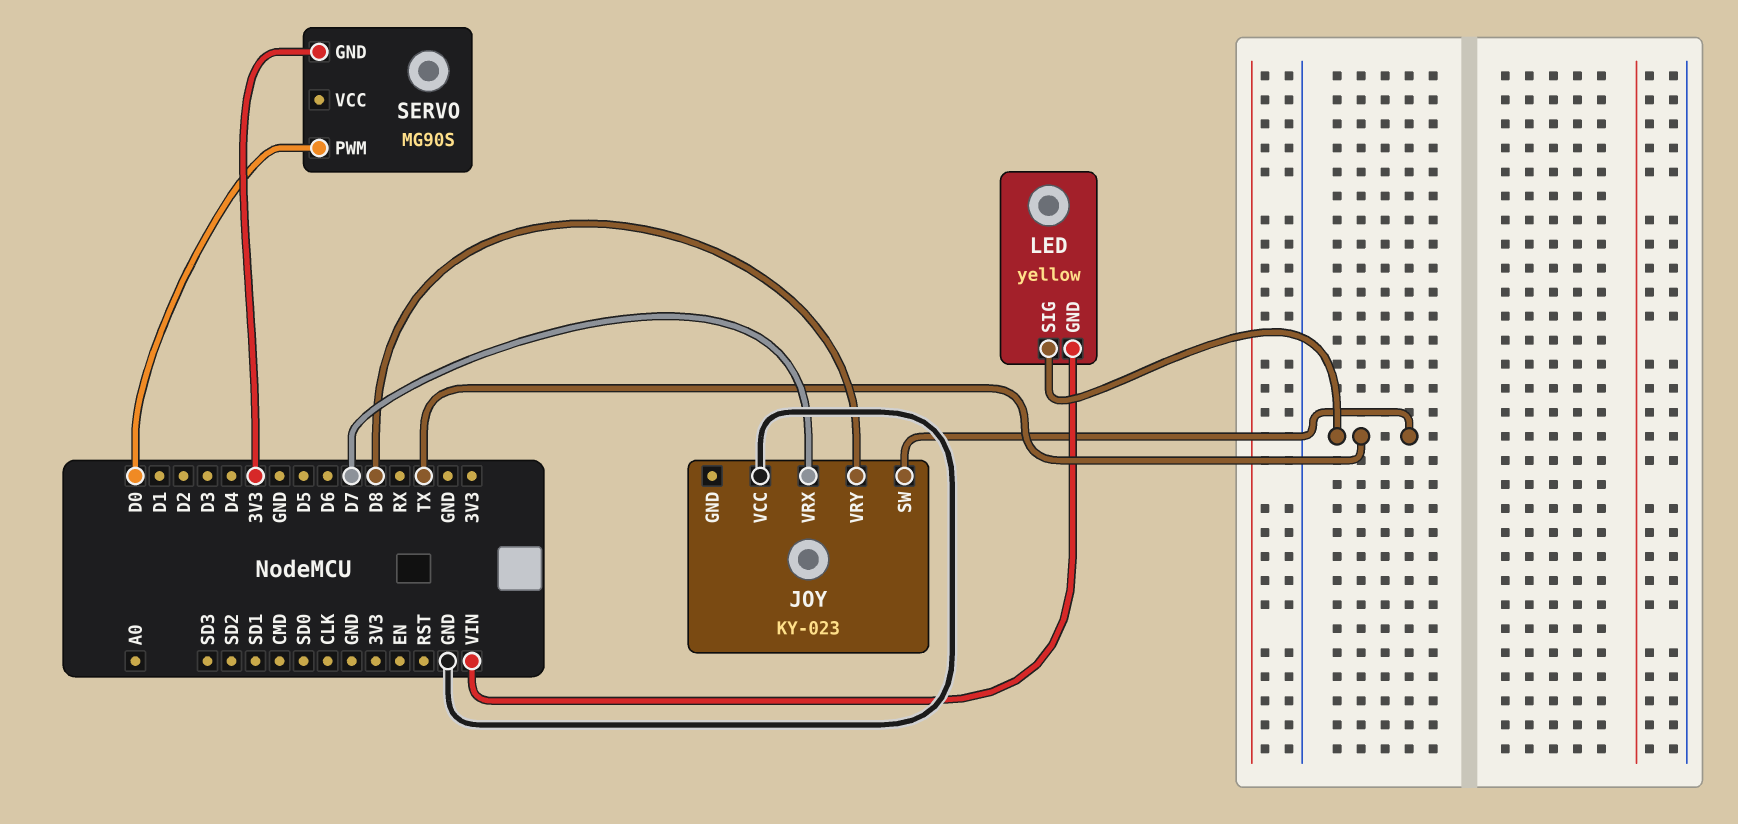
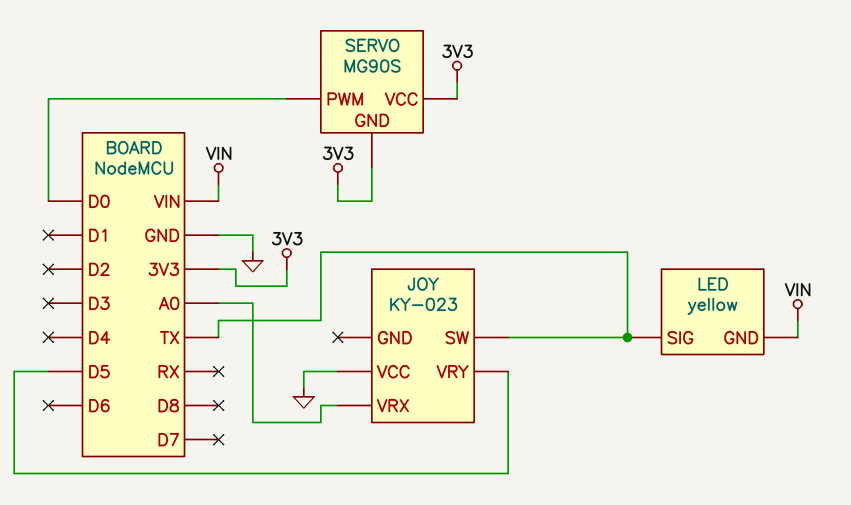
JOY pin VRX: D7 -> A0
JOY pin VRY: D8 -> D5
SERVO pin VCC: none -> 3V3

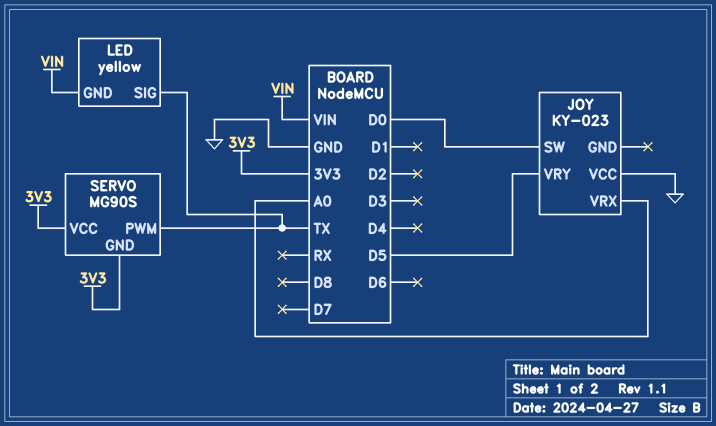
JOY pin SW: TX -> D0
SERVO pin PWM: D0 -> TX

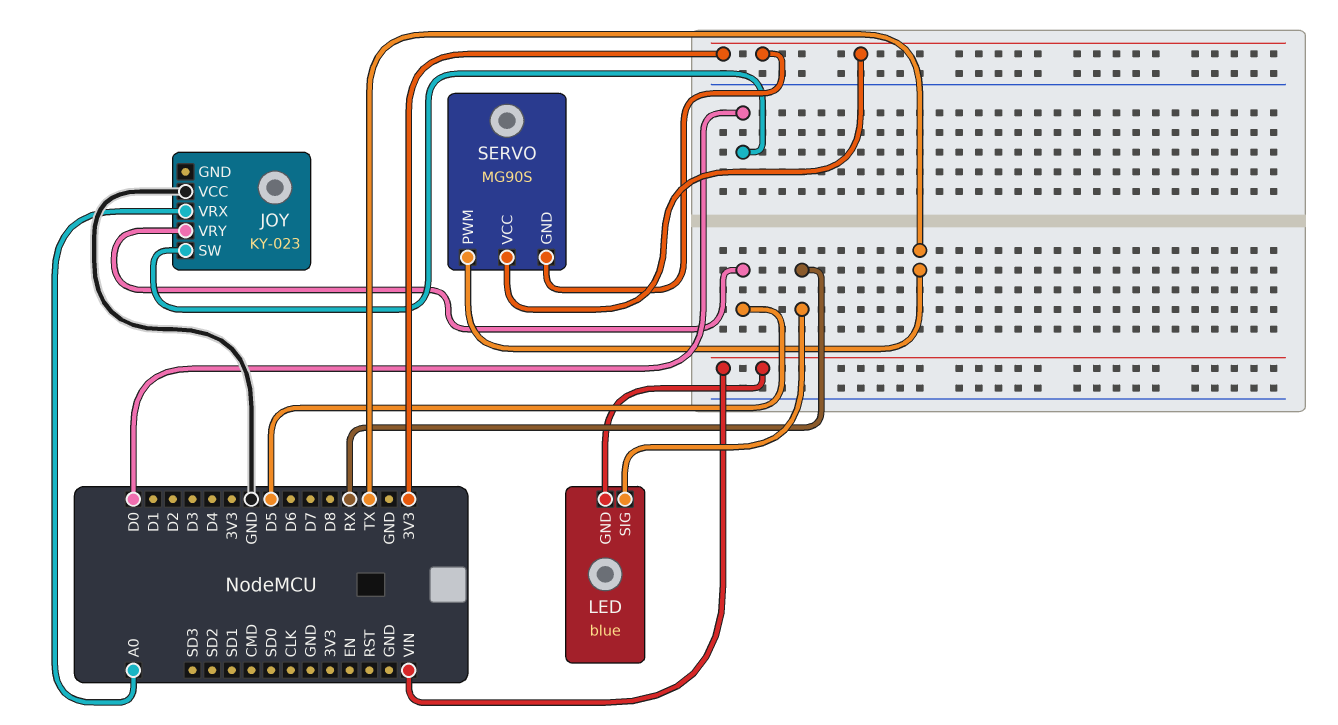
LED: yellow -> blue
LED pin SIG: TX -> RX

